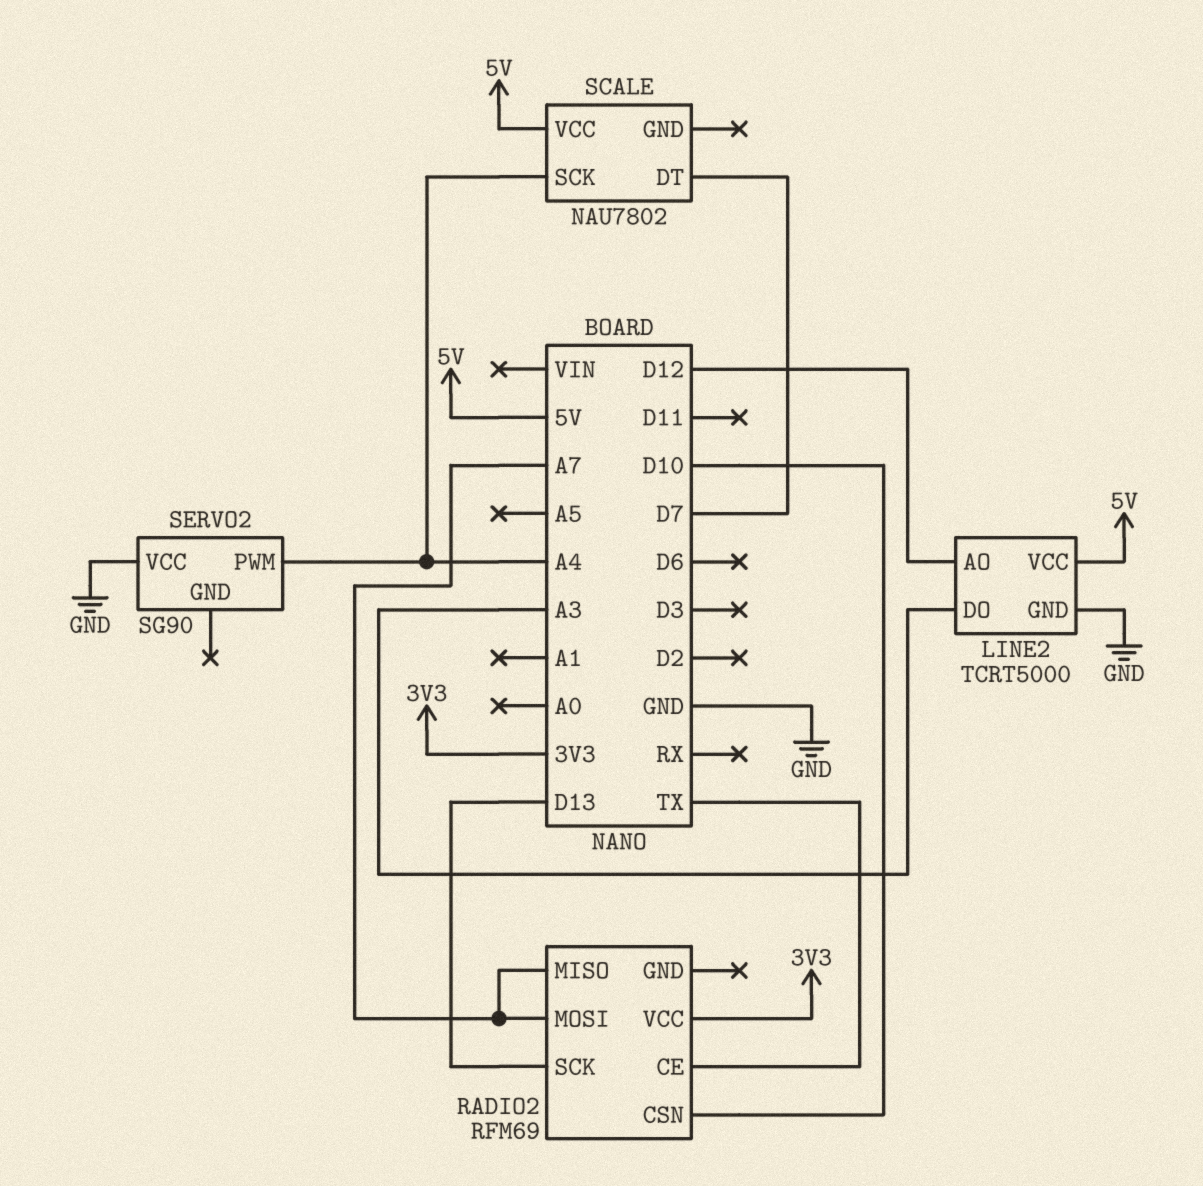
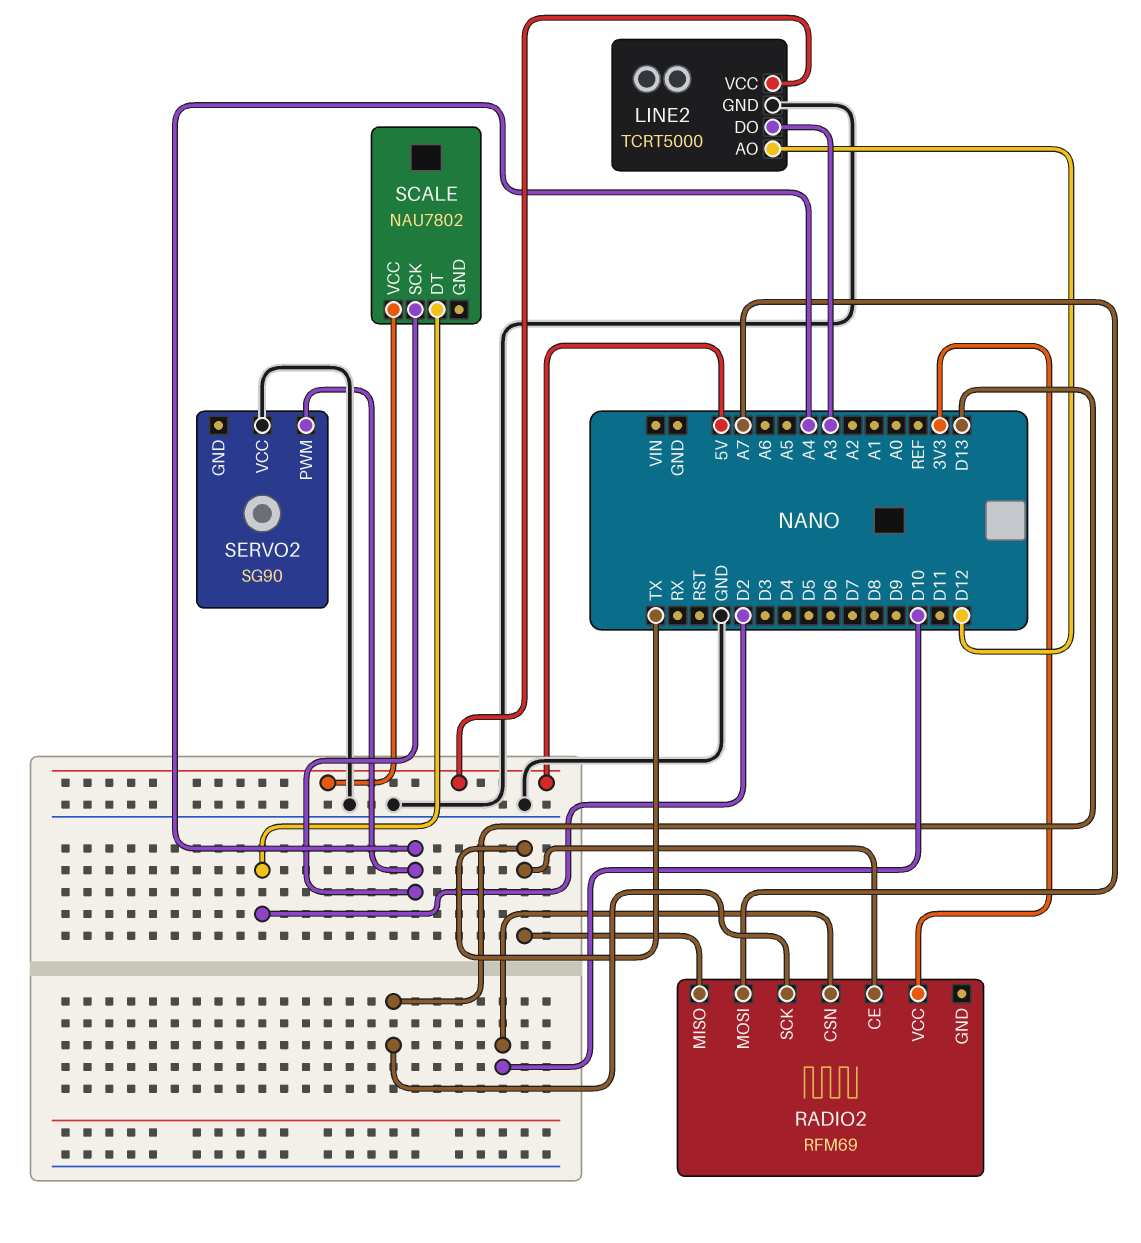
RADIO2 pin MISO: A7 -> TX
SCALE pin DT: D7 -> D2

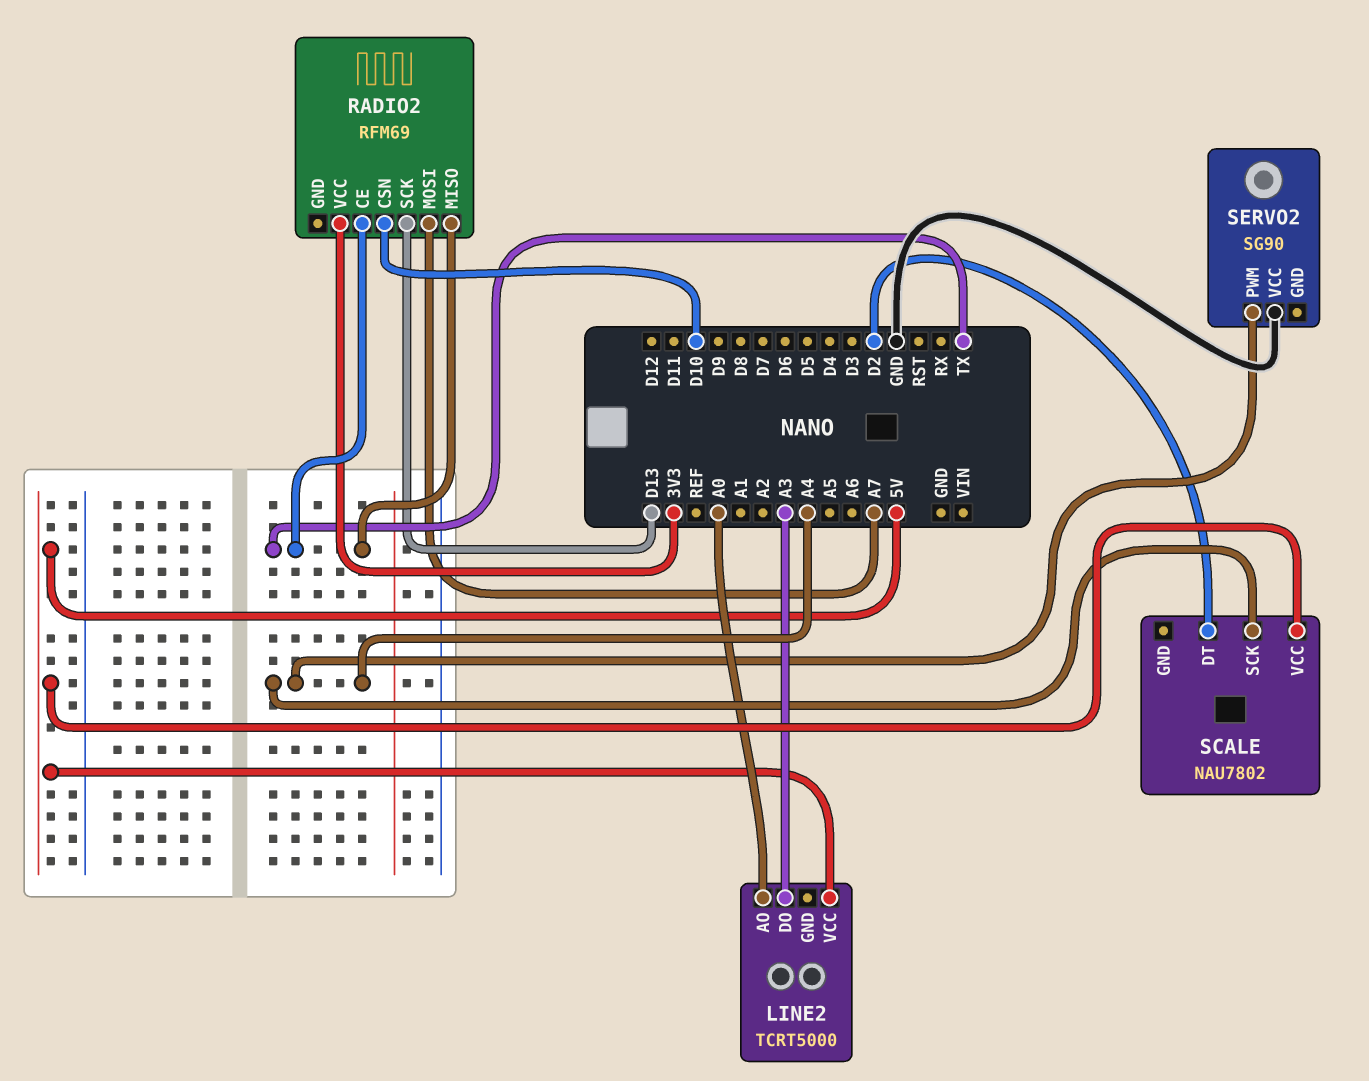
LINE2 pin AO: D12 -> A0
LINE2 pin GND: GND -> none

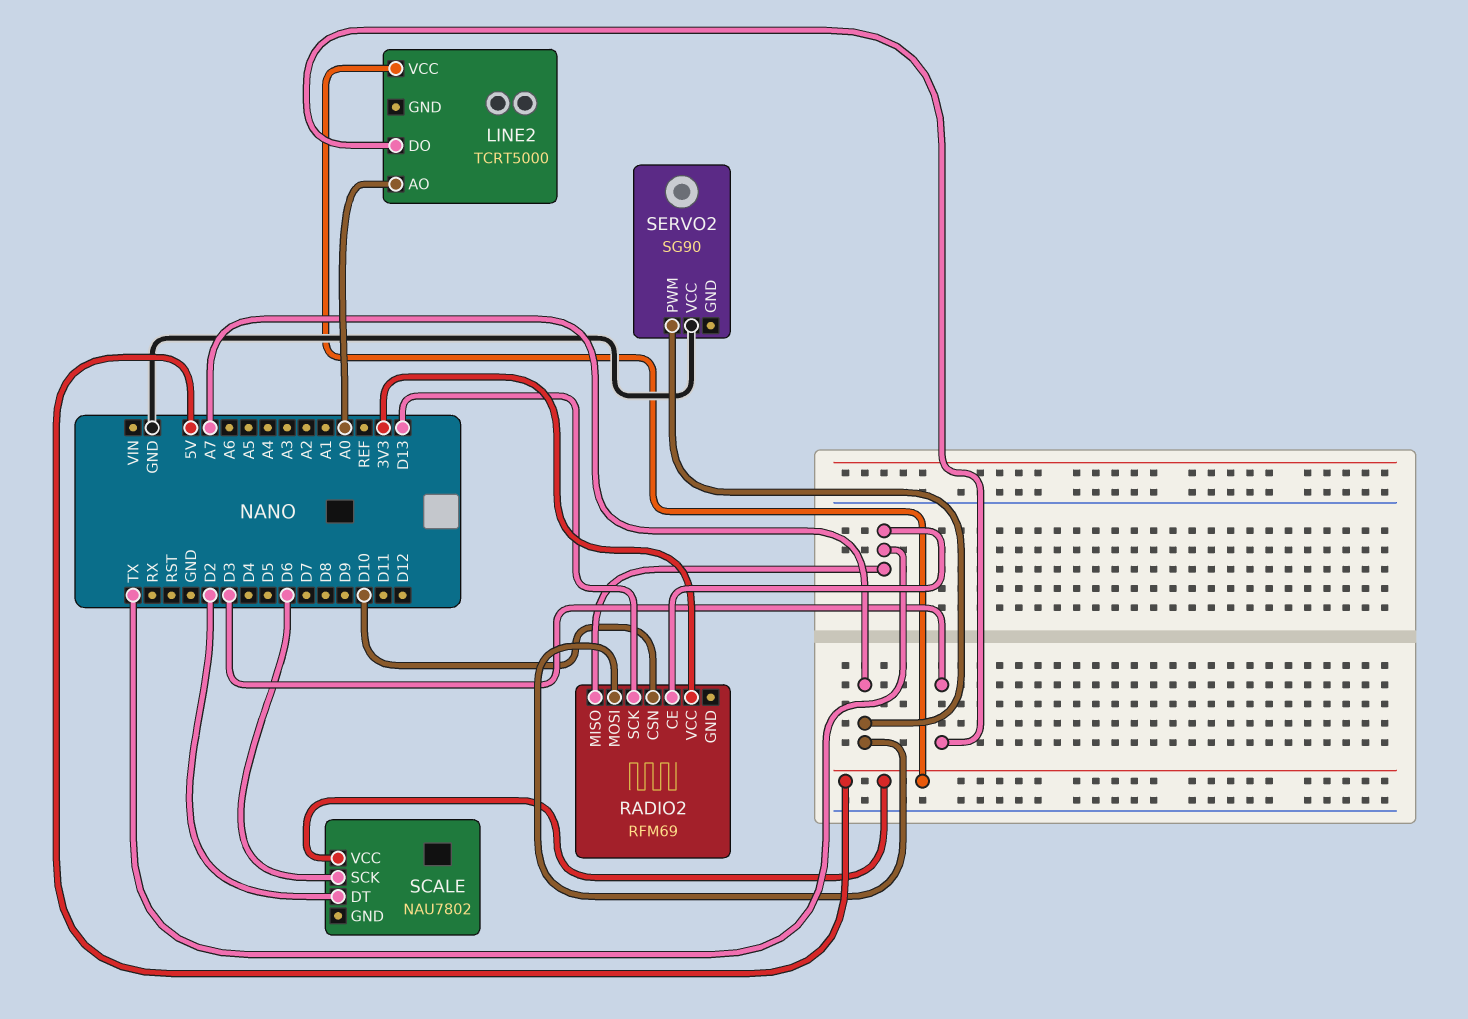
LINE2 pin DO: A3 -> D3
SCALE pin SCK: A4 -> D6
SERVO2 pin PWM: A4 -> A7

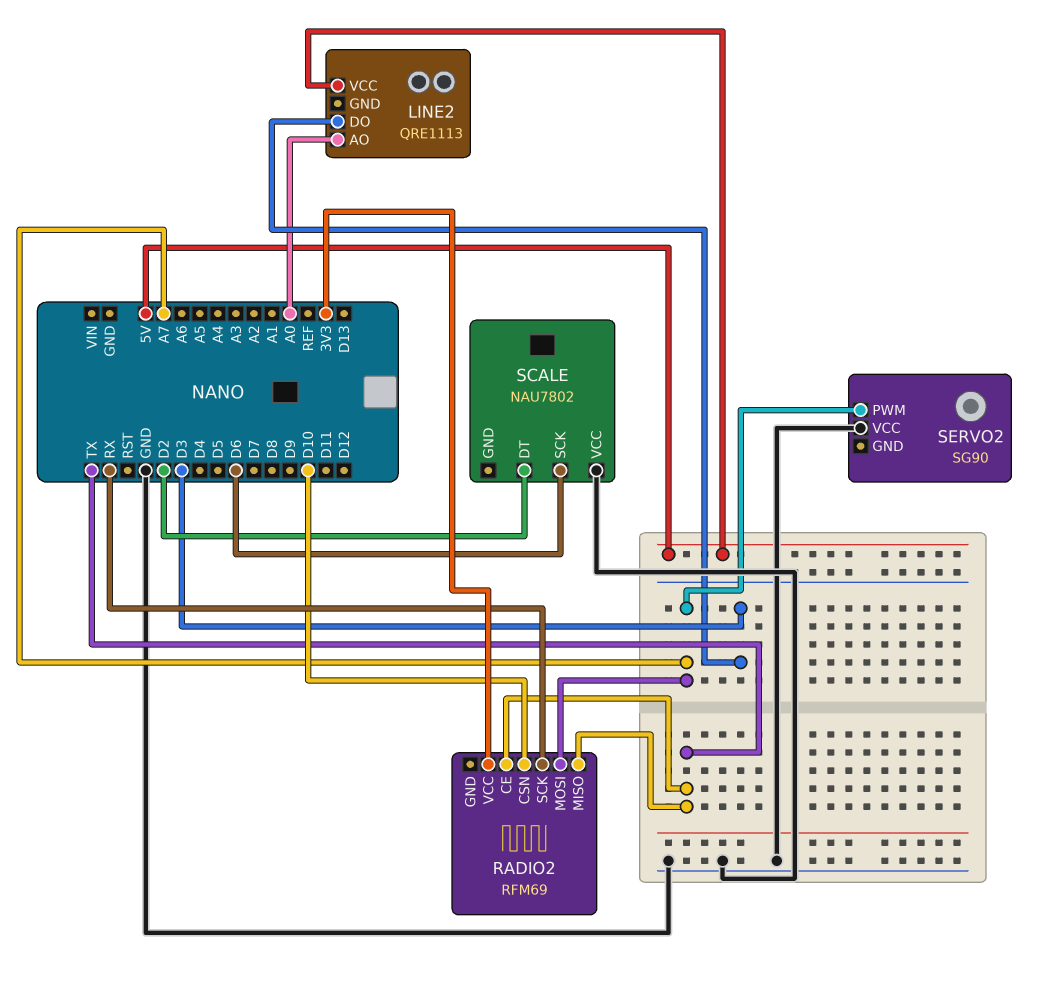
LINE2: TCRT5000 -> QRE1113
RADIO2 pin SCK: D13 -> RX
SCALE pin VCC: 5V -> GND

